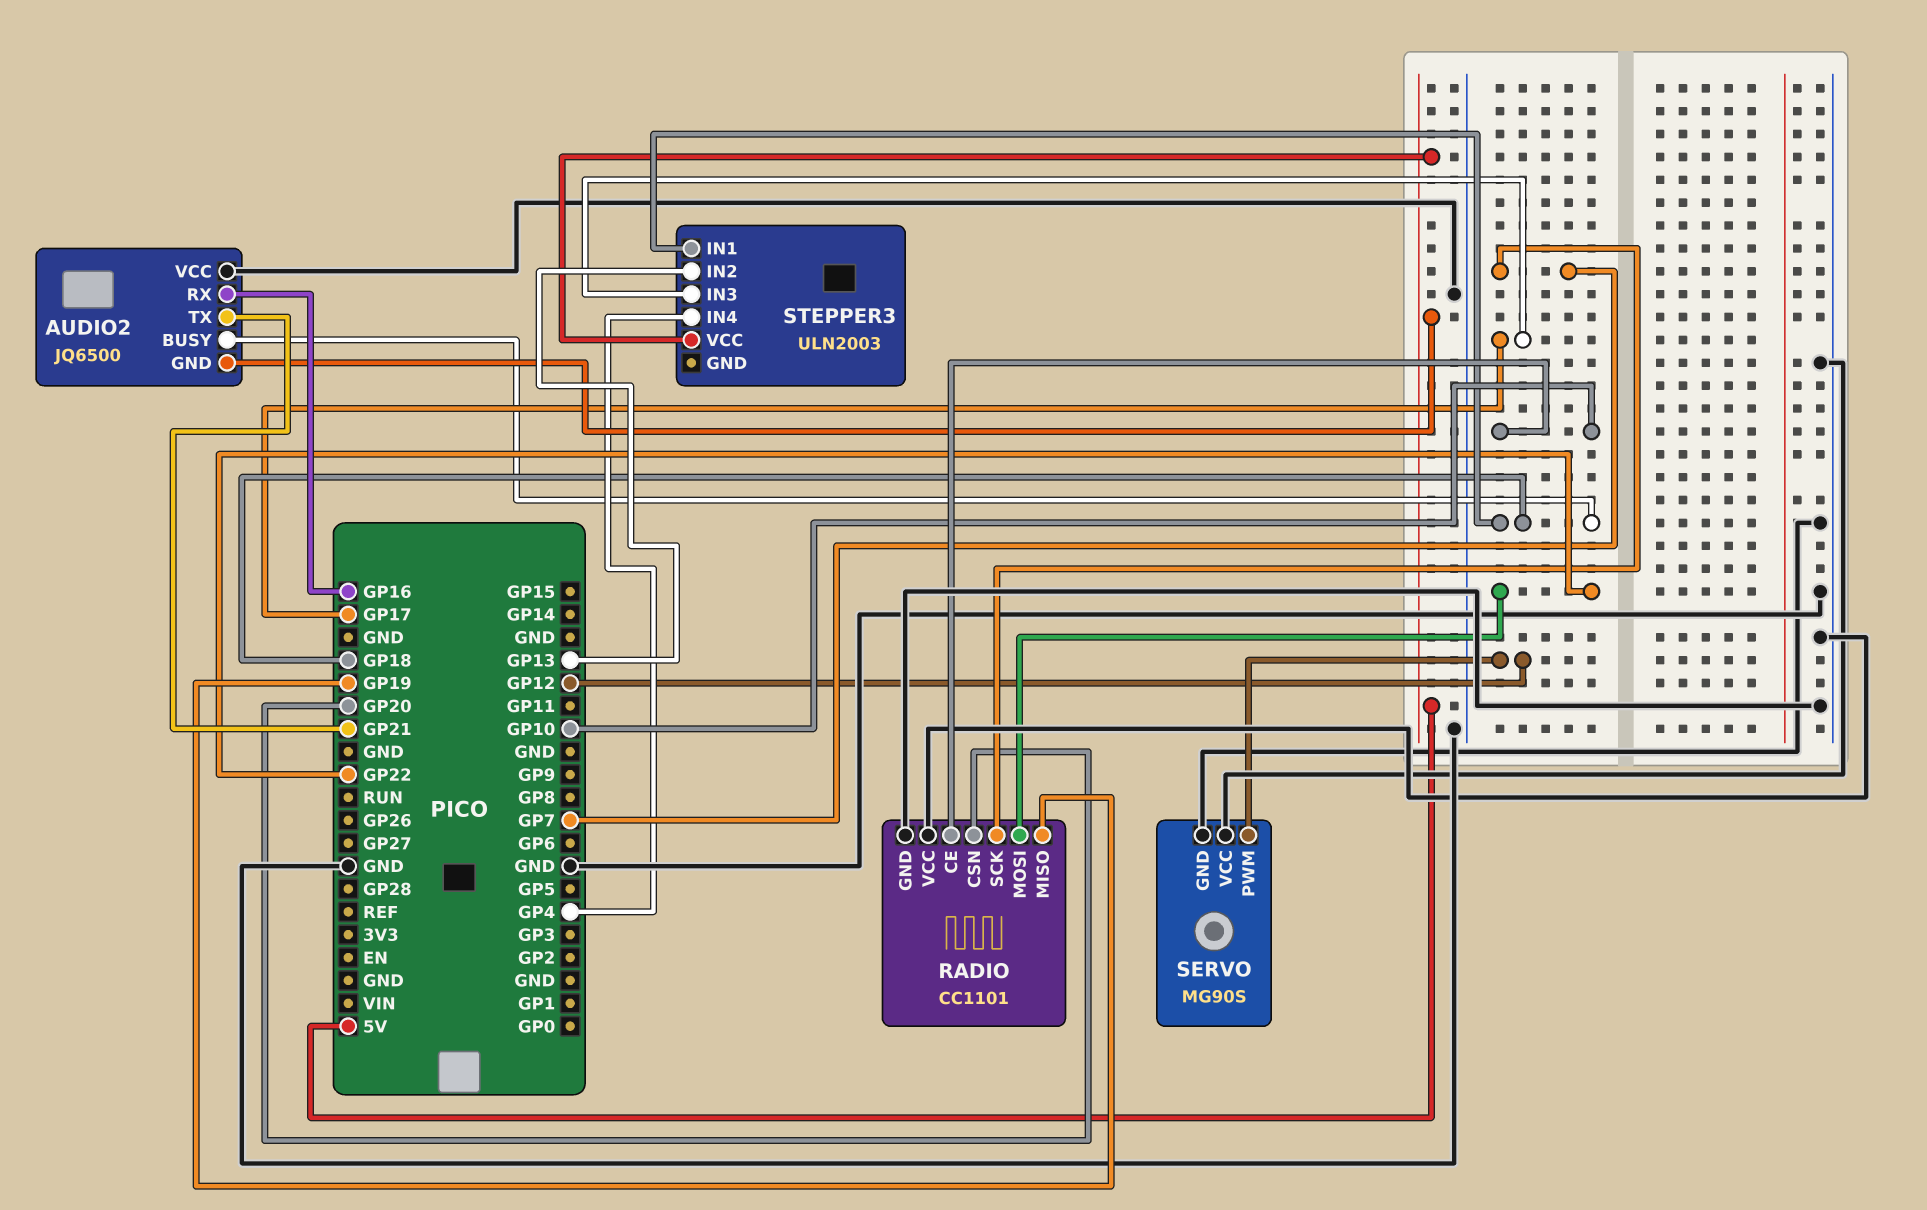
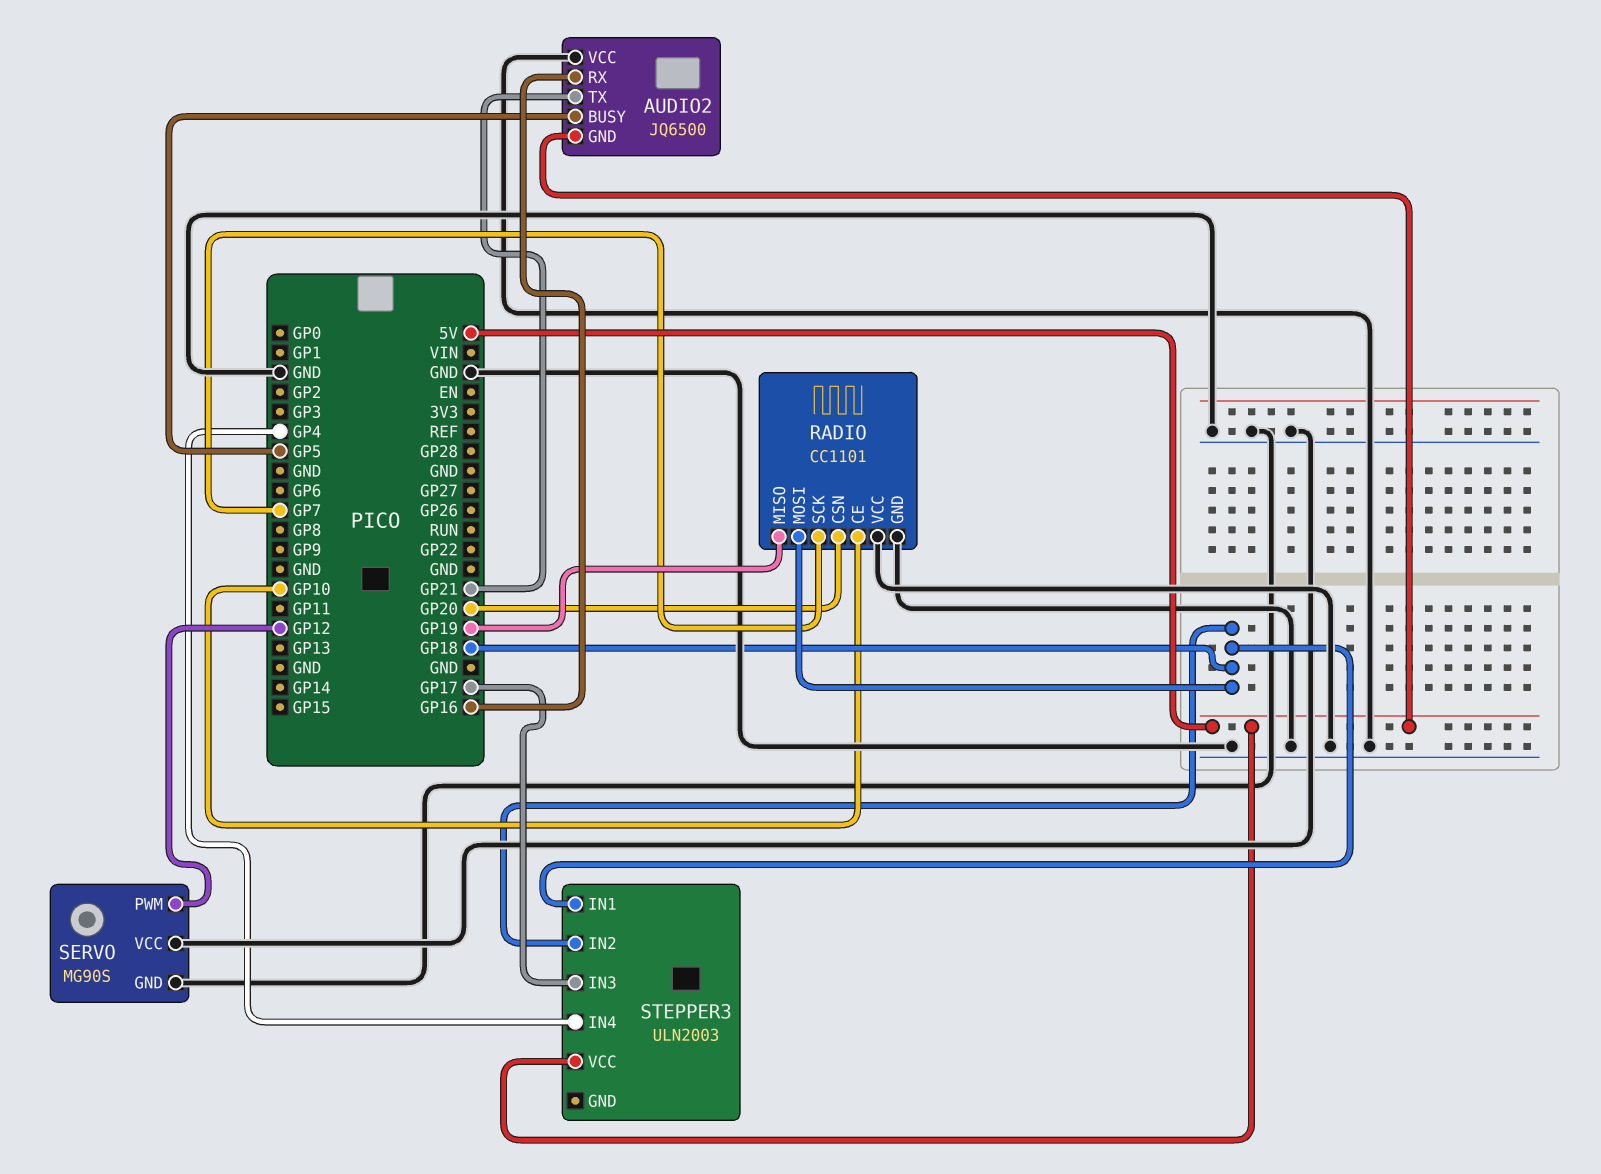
AUDIO2 pin BUSY: GP18 -> GP5
RADIO pin MOSI: GP22 -> GP18
STEPPER3 pin IN2: GP13 -> GP18

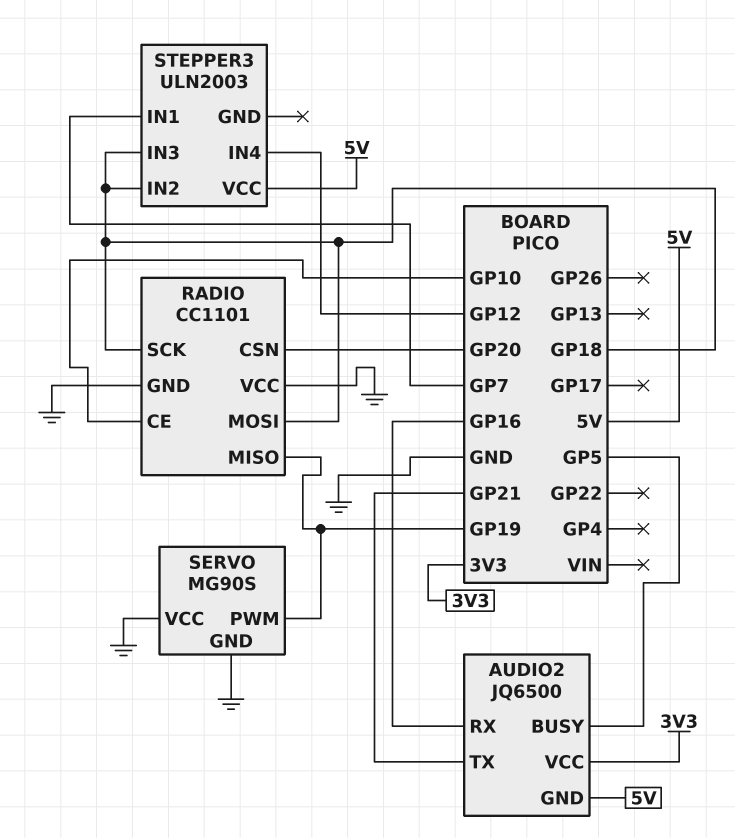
AUDIO2 pin VCC: GND -> 3V3
RADIO pin SCK: GP7 -> GP18
SERVO pin PWM: GP12 -> GP19
STEPPER3 pin IN1: GP18 -> GP7
STEPPER3 pin IN3: GP17 -> GP18
STEPPER3 pin IN4: GP4 -> GP12

